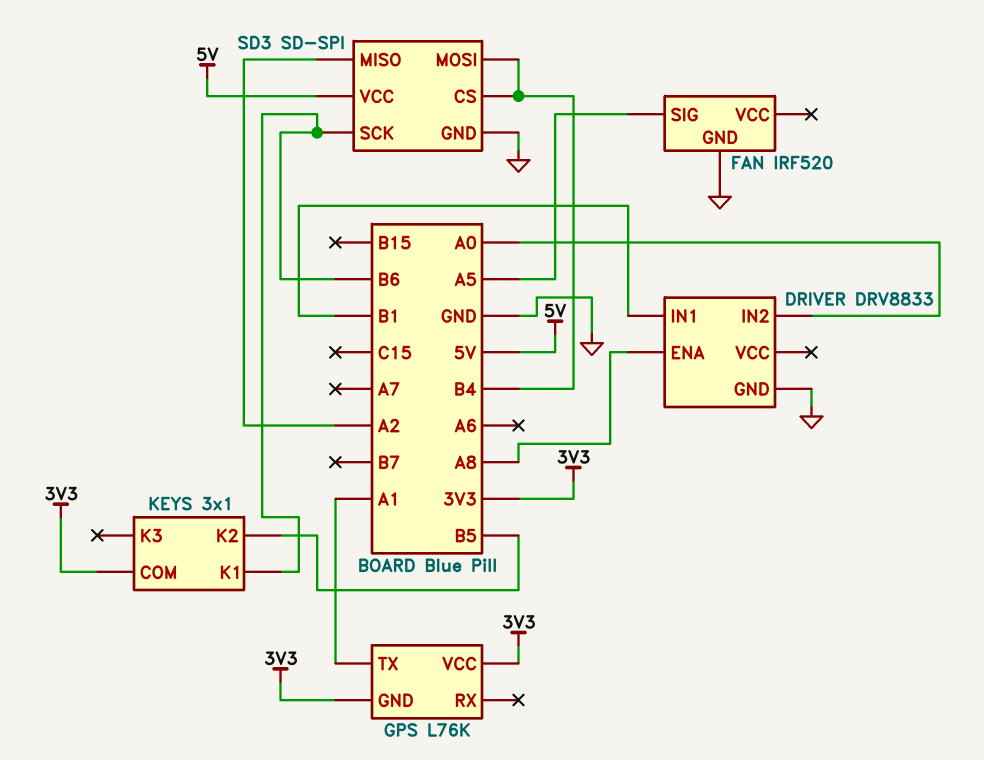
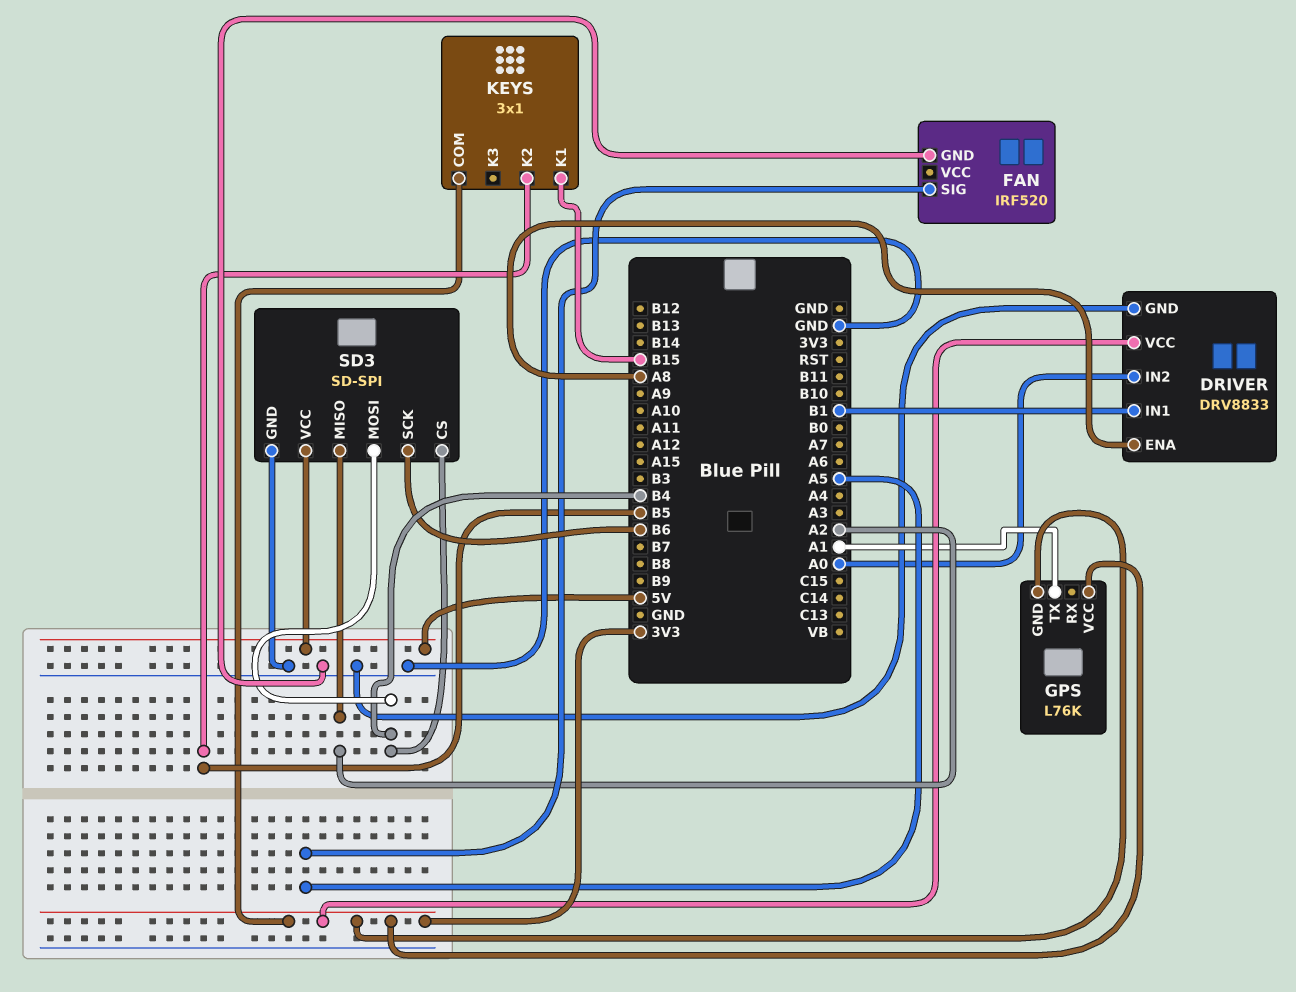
DRIVER pin VCC: none -> 3V3
KEYS pin K1: B6 -> B15

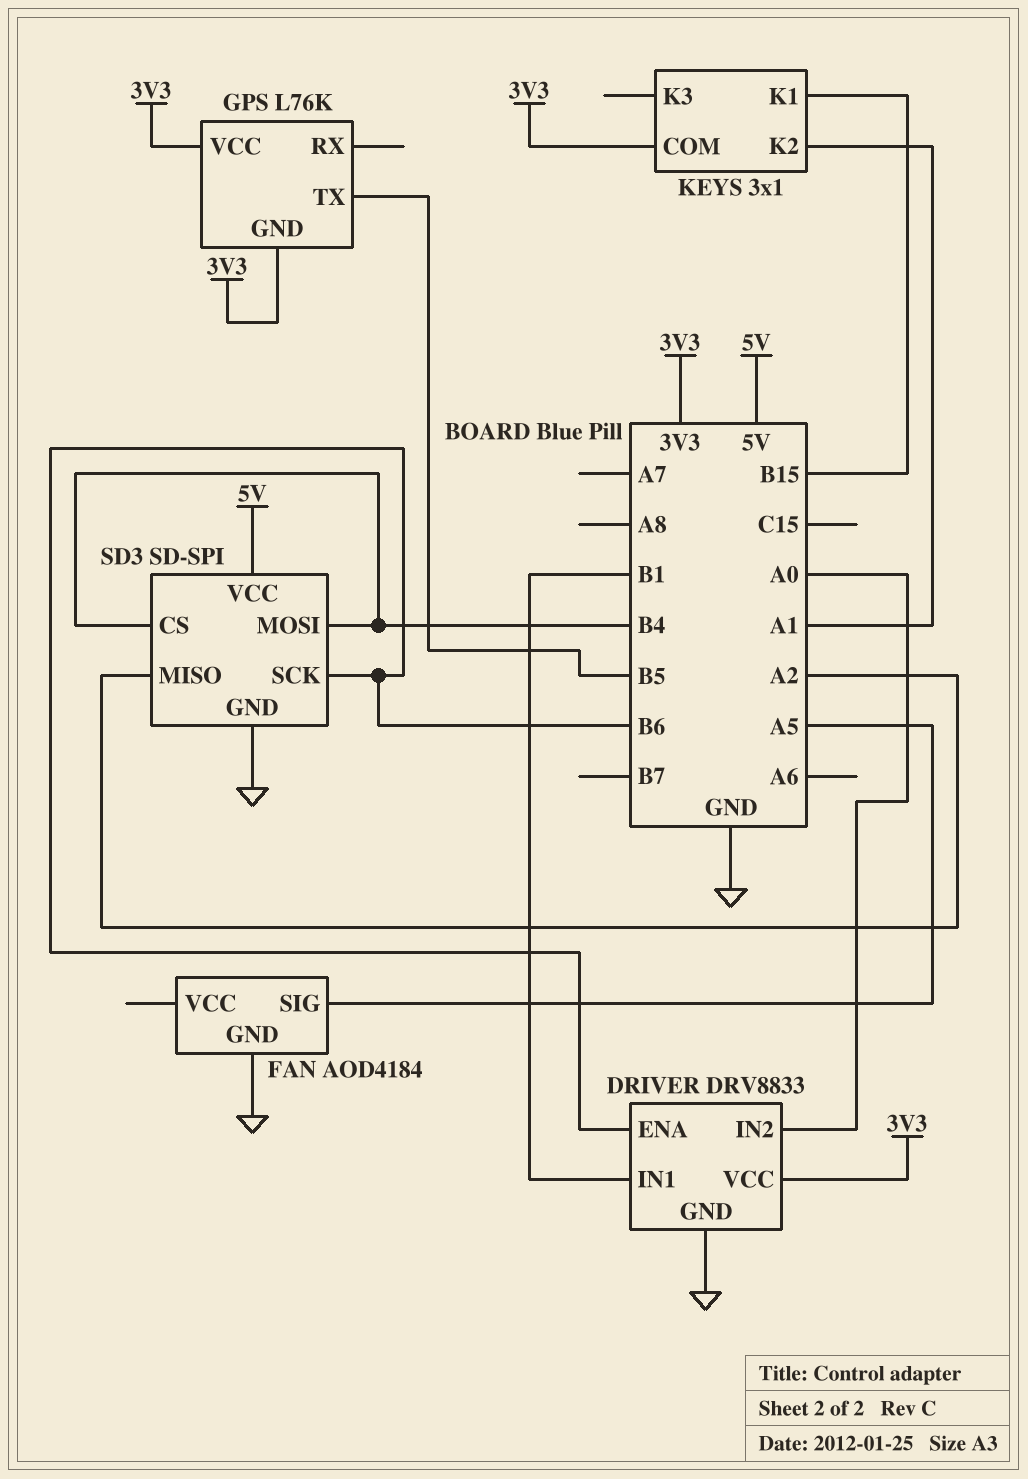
DRIVER pin ENA: A8 -> B6
FAN: IRF520 -> AOD4184
GPS pin TX: A1 -> B5
KEYS pin K2: B5 -> A1

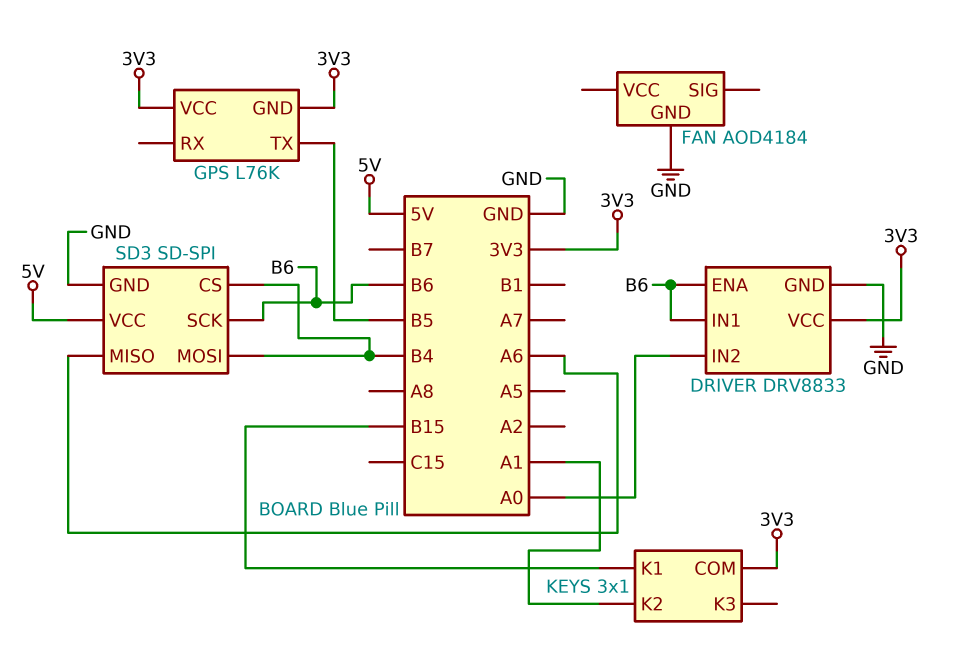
DRIVER pin IN1: B1 -> B6
FAN pin SIG: A5 -> none
SD3 pin MISO: A2 -> A6

